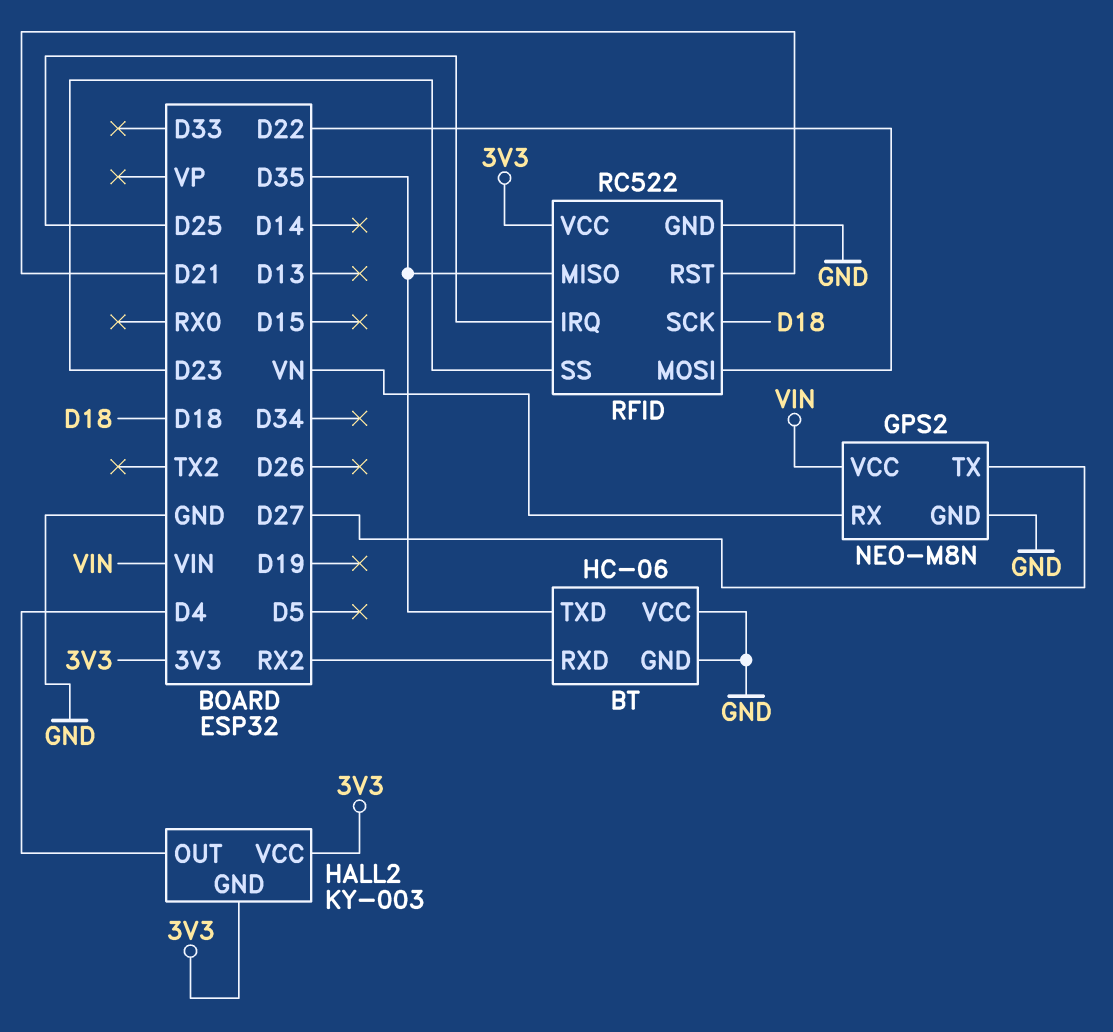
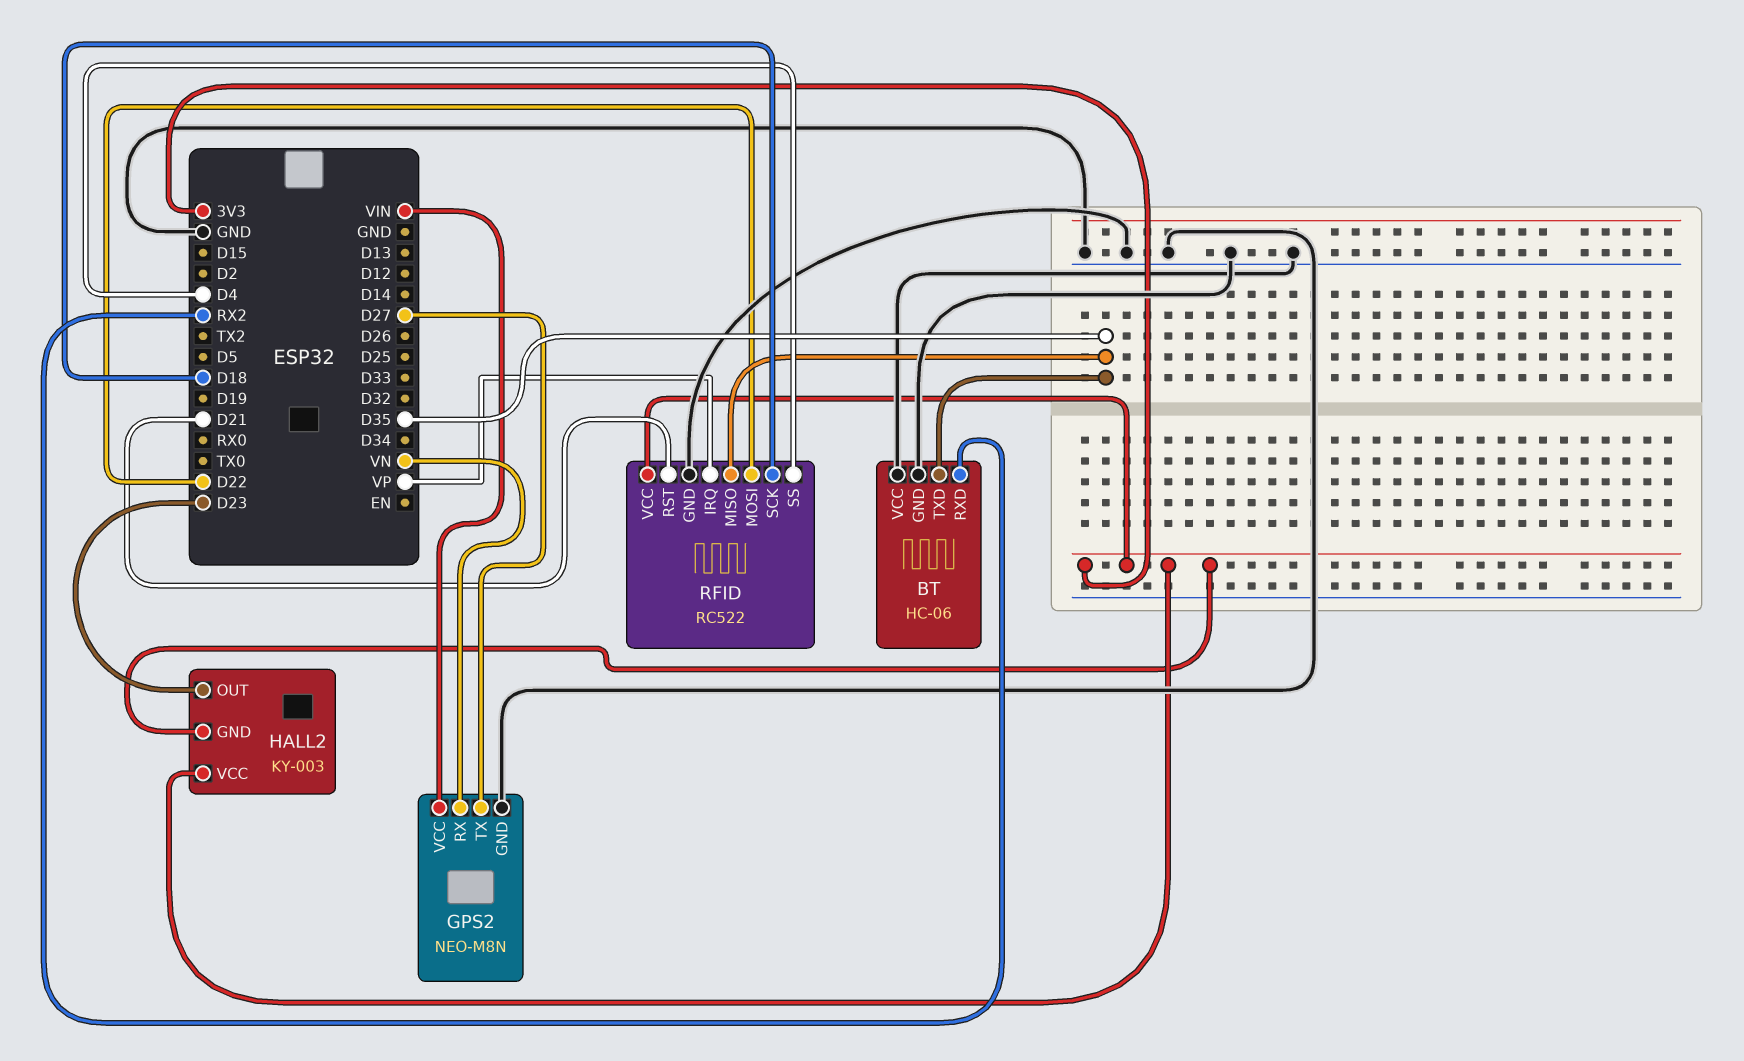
HALL2 pin OUT: D4 -> D23
RFID pin IRQ: D25 -> VP
RFID pin SS: D23 -> D4

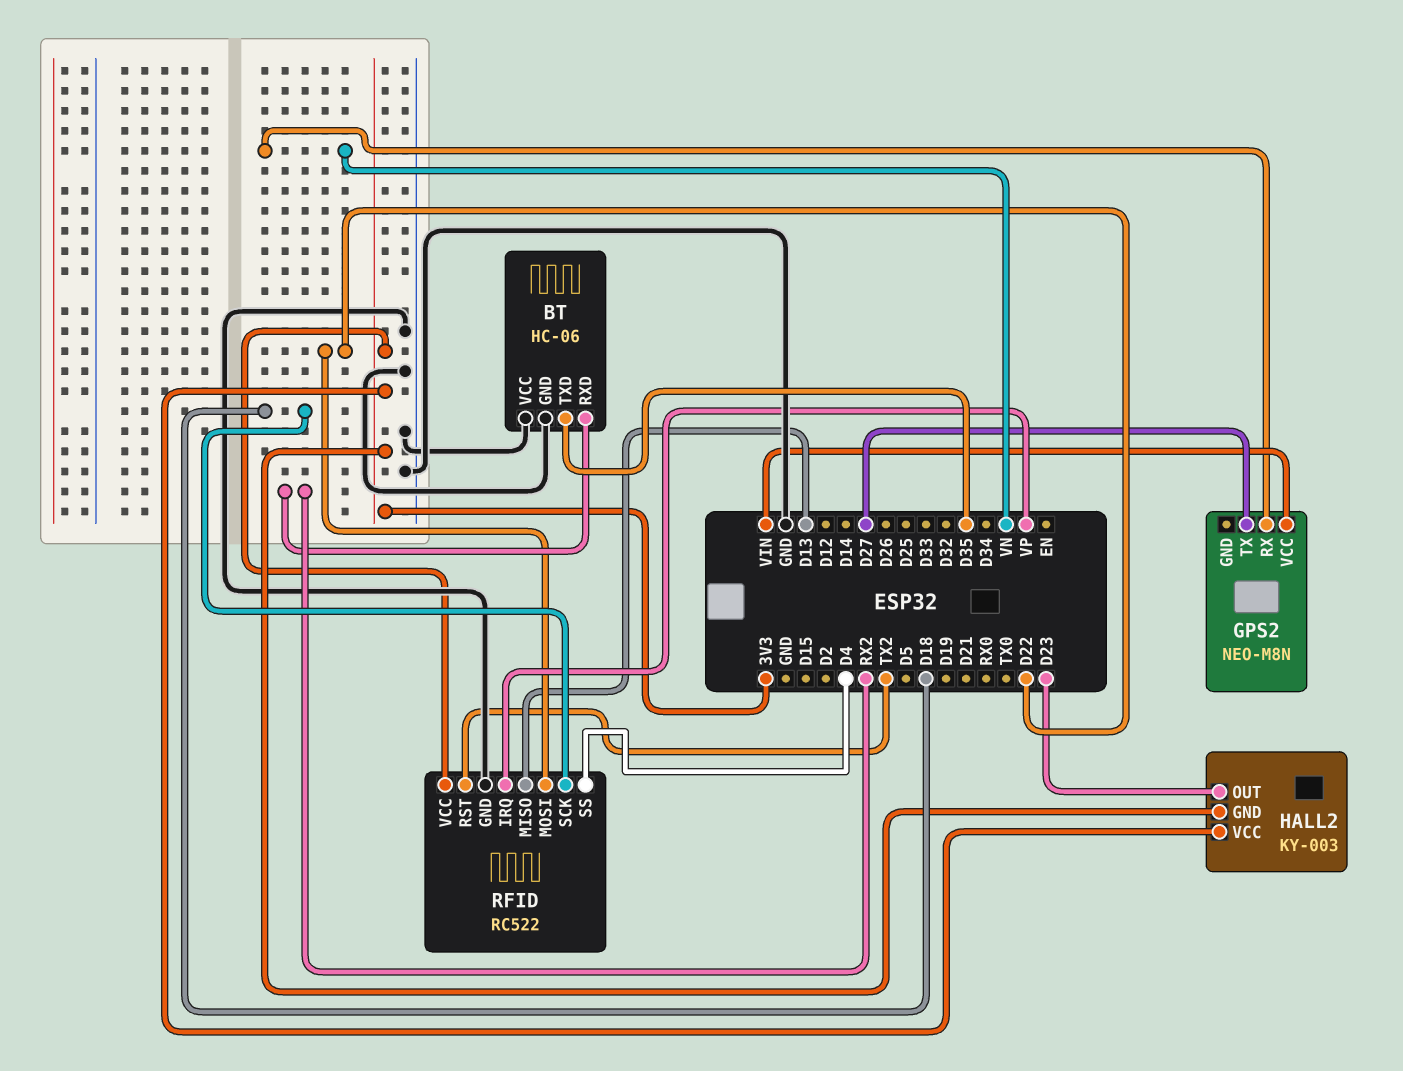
GPS2 pin GND: GND -> none
RFID pin MISO: D35 -> D13
RFID pin RST: D21 -> TX2

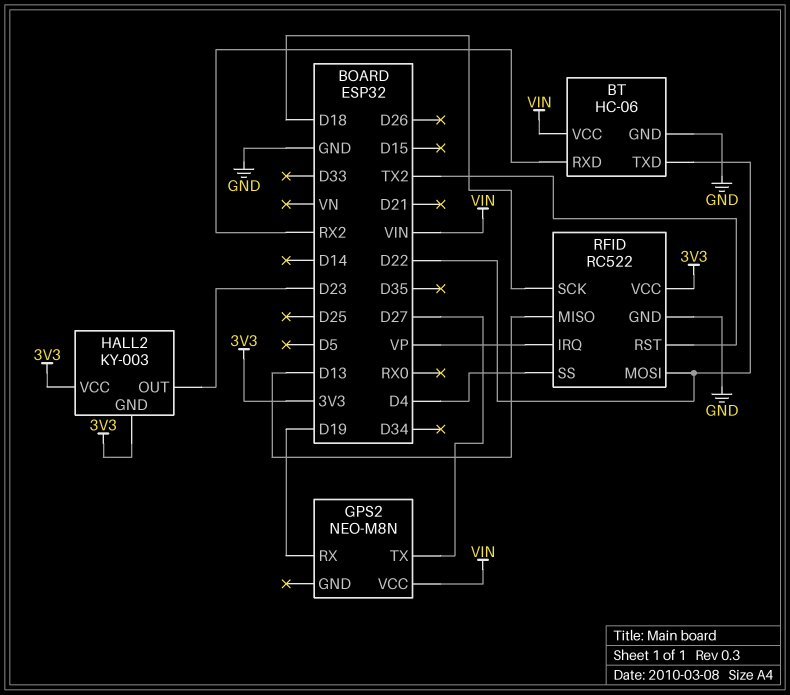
BT pin TXD: D35 -> D22
BT pin VCC: GND -> VIN
GPS2 pin RX: VN -> D19

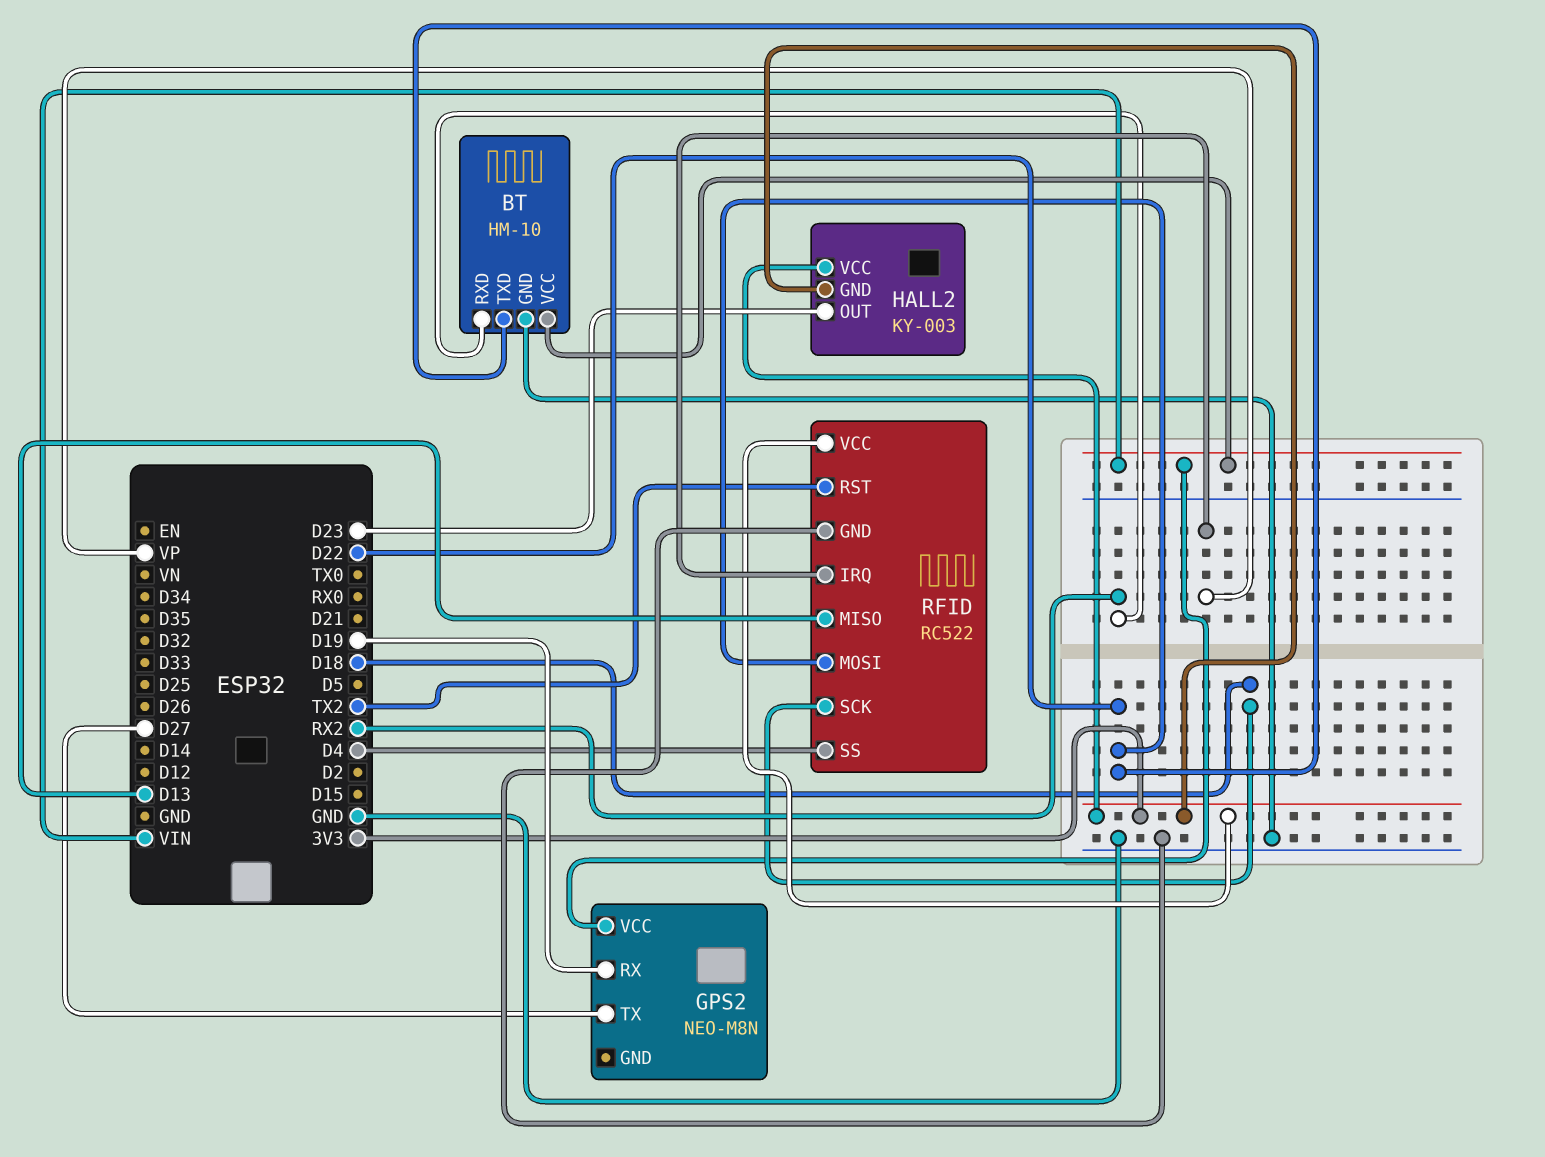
BT: HC-06 -> HM-10

